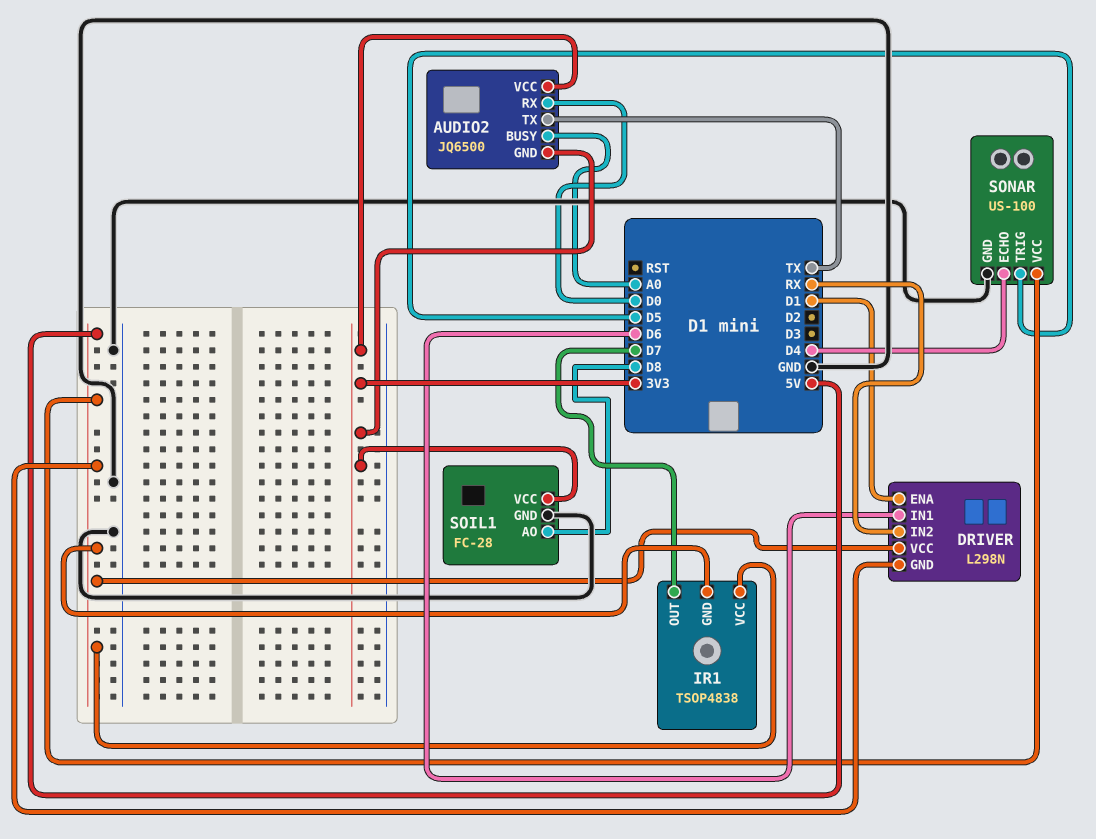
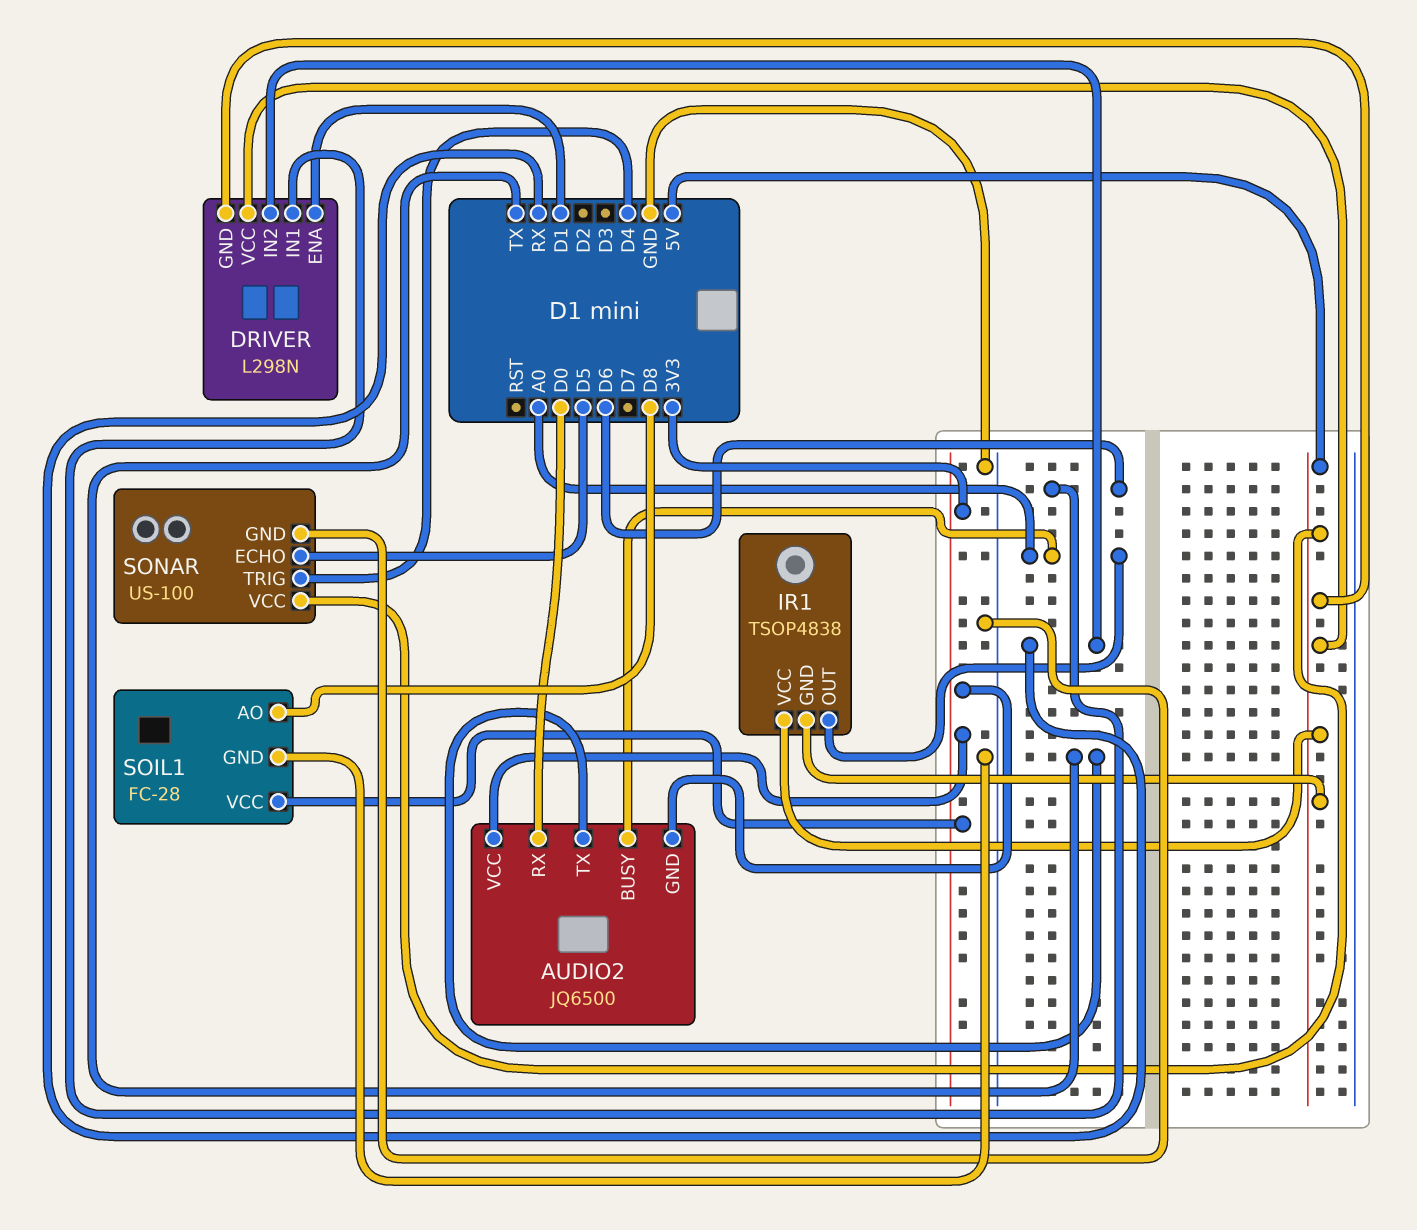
IR1 pin OUT: D7 -> A0
SONAR pin ECHO: D4 -> D5
SONAR pin TRIG: D5 -> D4

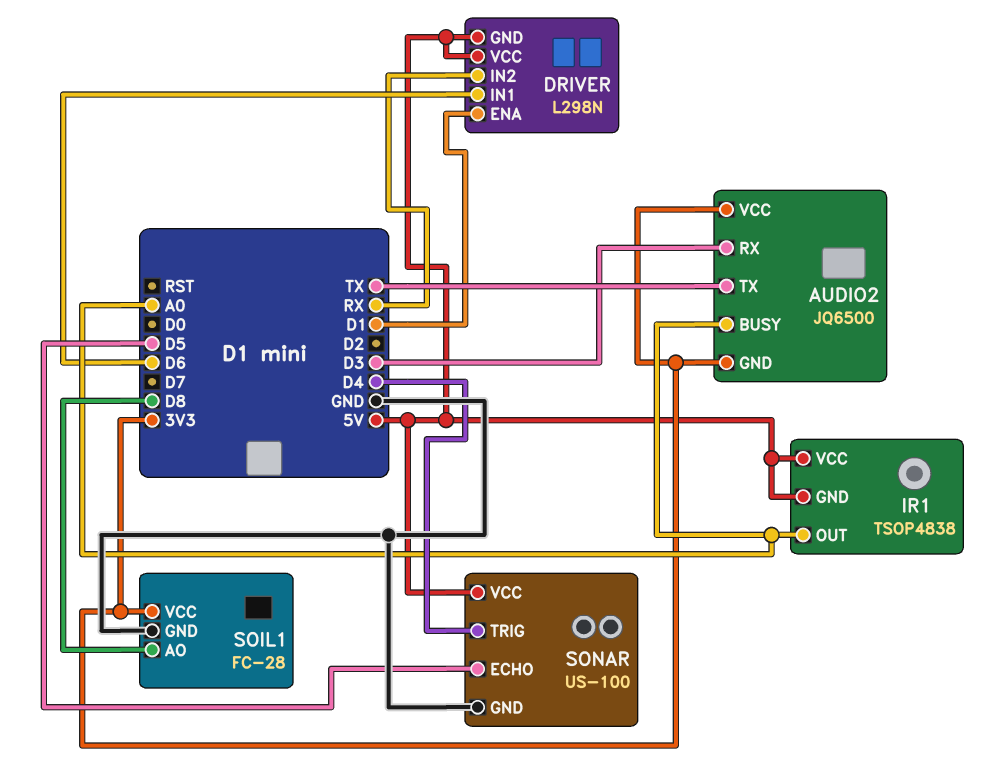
AUDIO2 pin RX: D0 -> D3

